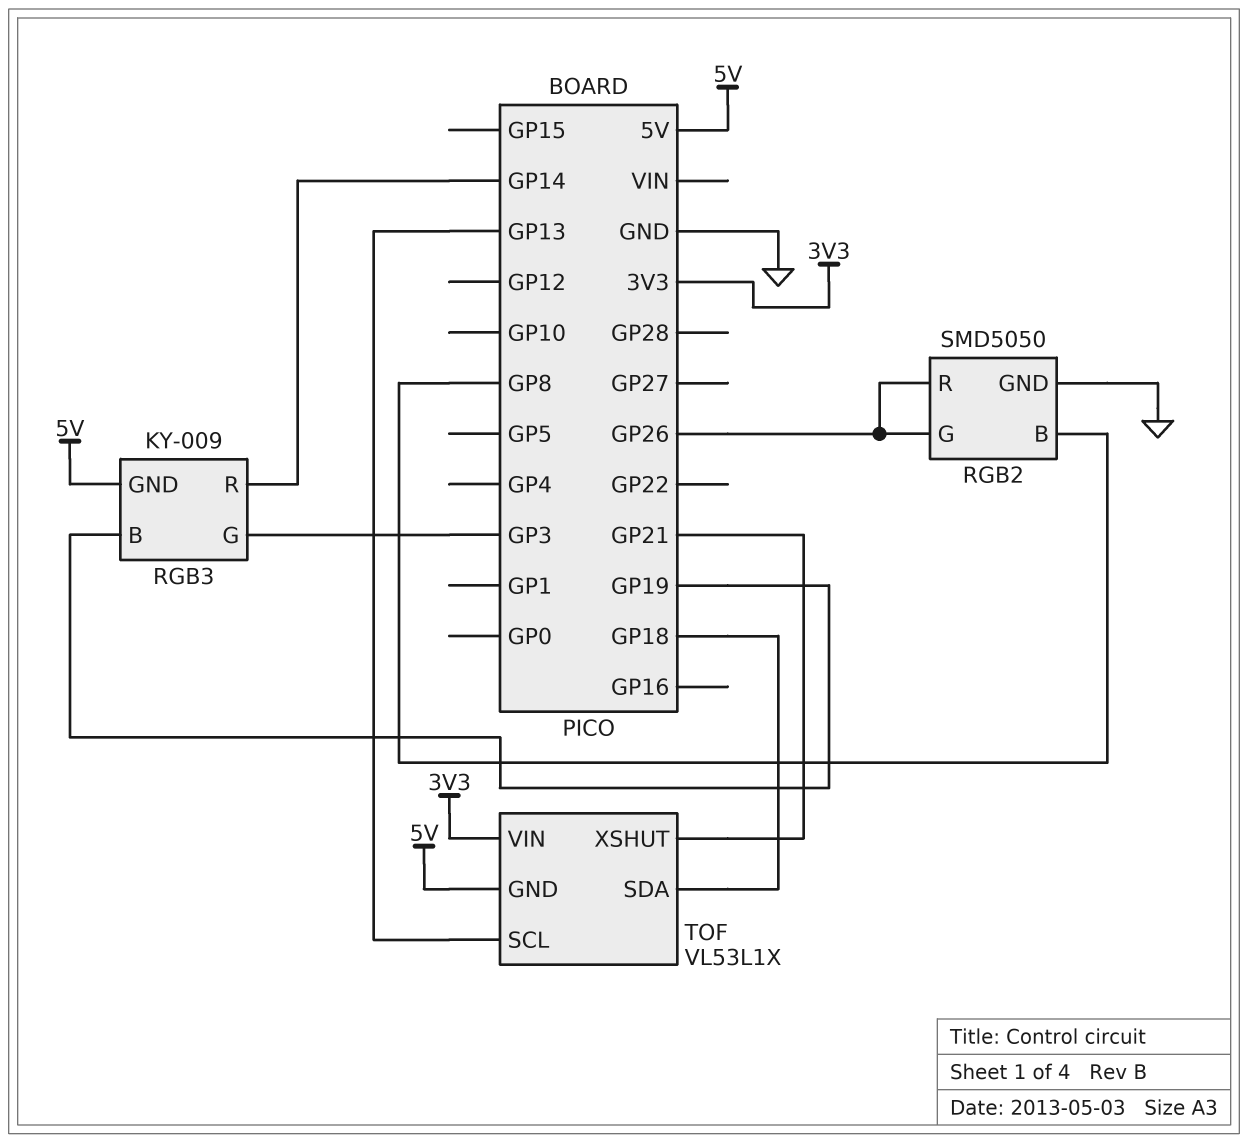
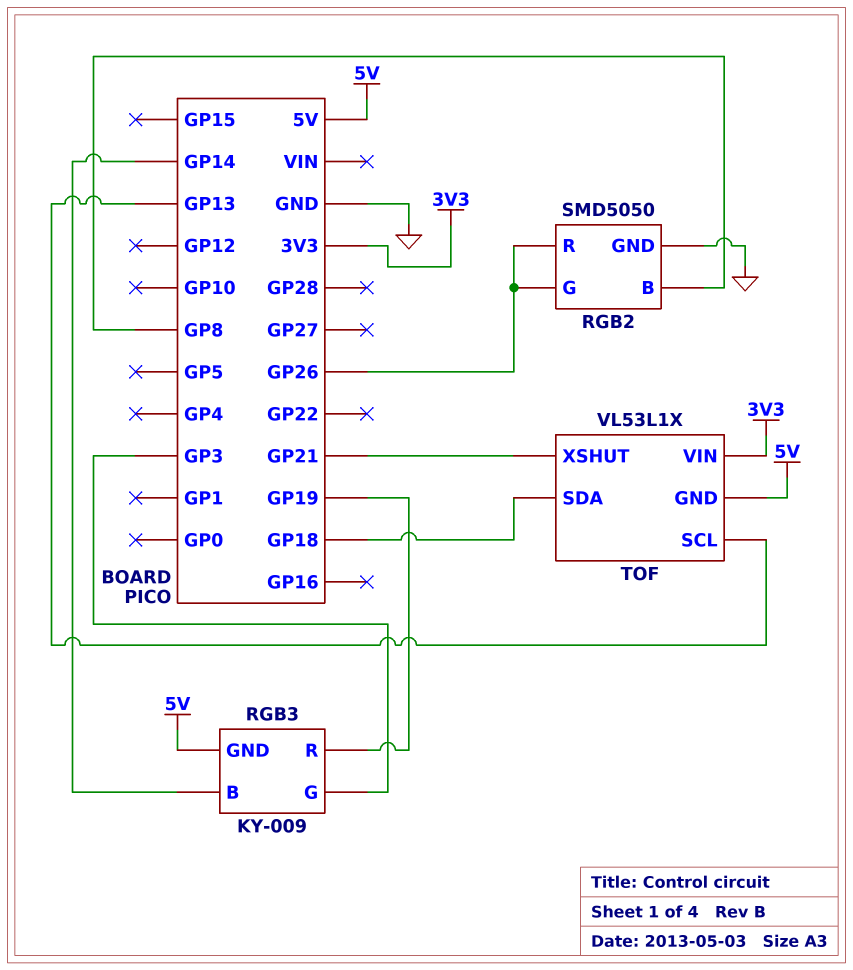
RGB3 pin B: GP19 -> GP14
RGB3 pin R: GP14 -> GP19

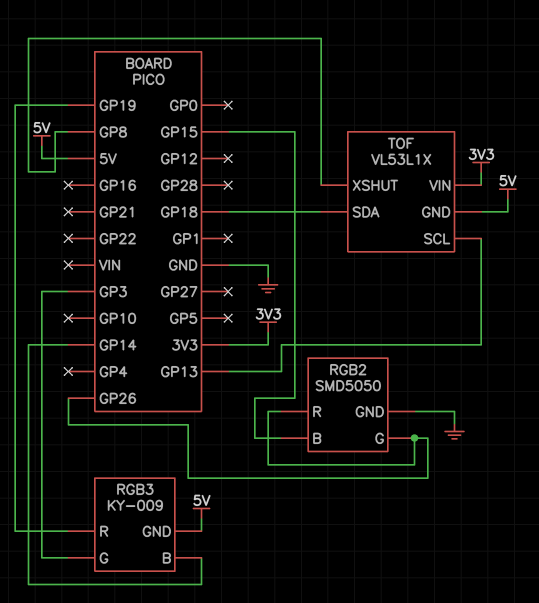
RGB2 pin B: GP8 -> GP15
TOF pin XSHUT: GP21 -> GP8

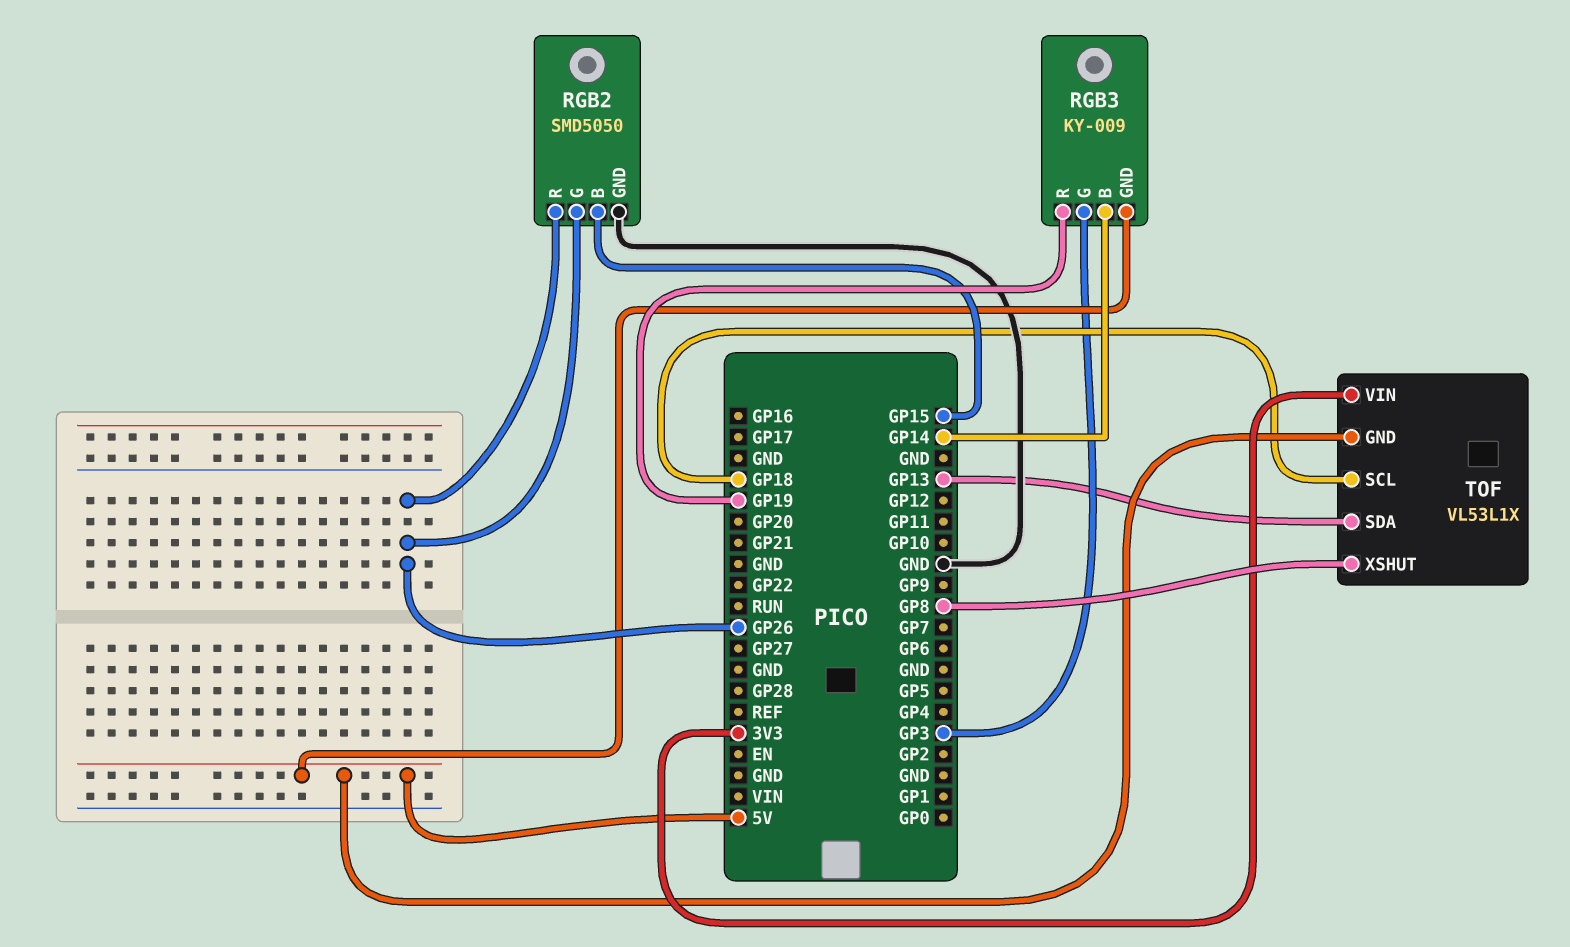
TOF pin SCL: GP13 -> GP18
TOF pin SDA: GP18 -> GP13

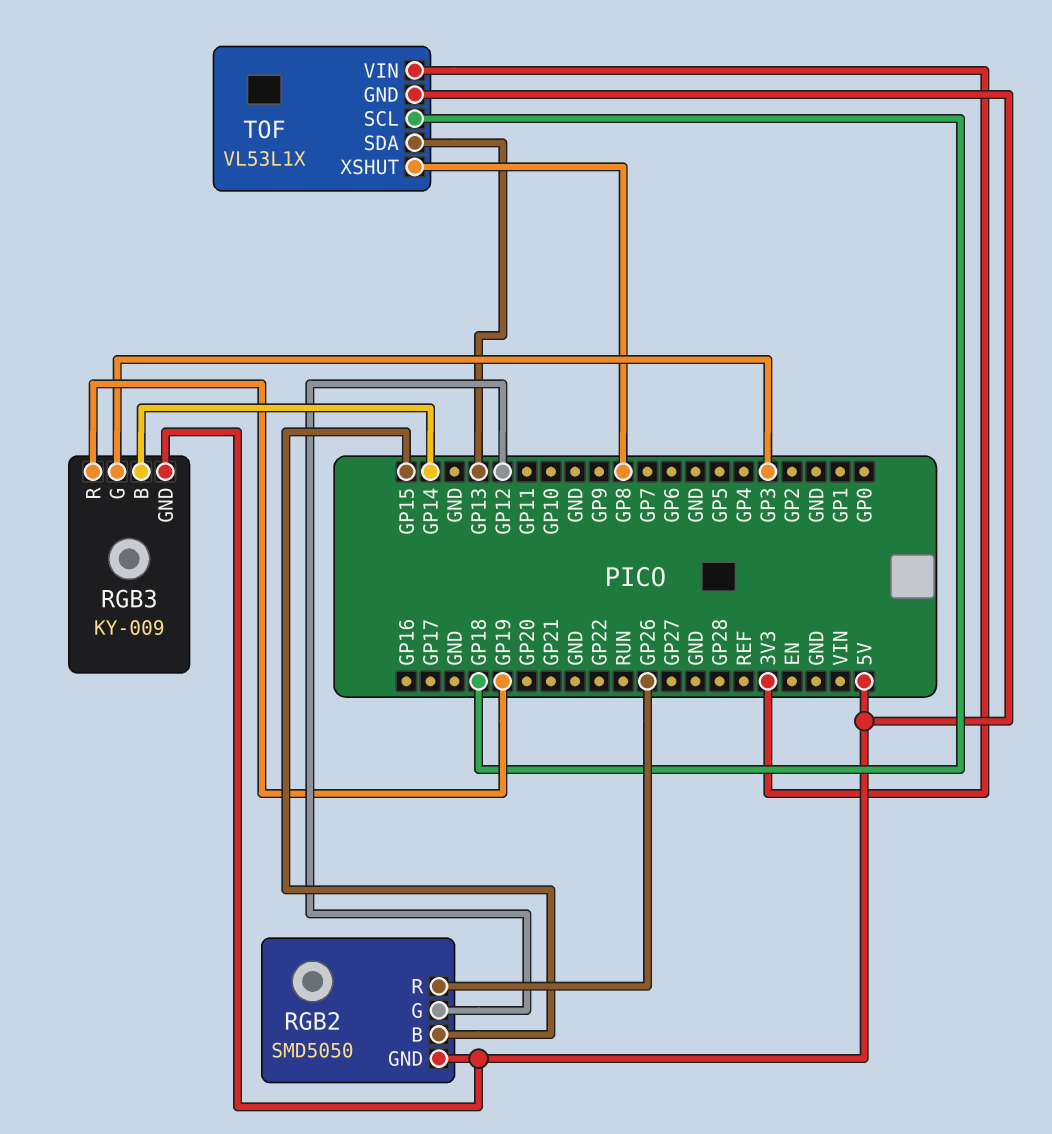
RGB2 pin G: GP26 -> GP12
RGB2 pin GND: GND -> 5V

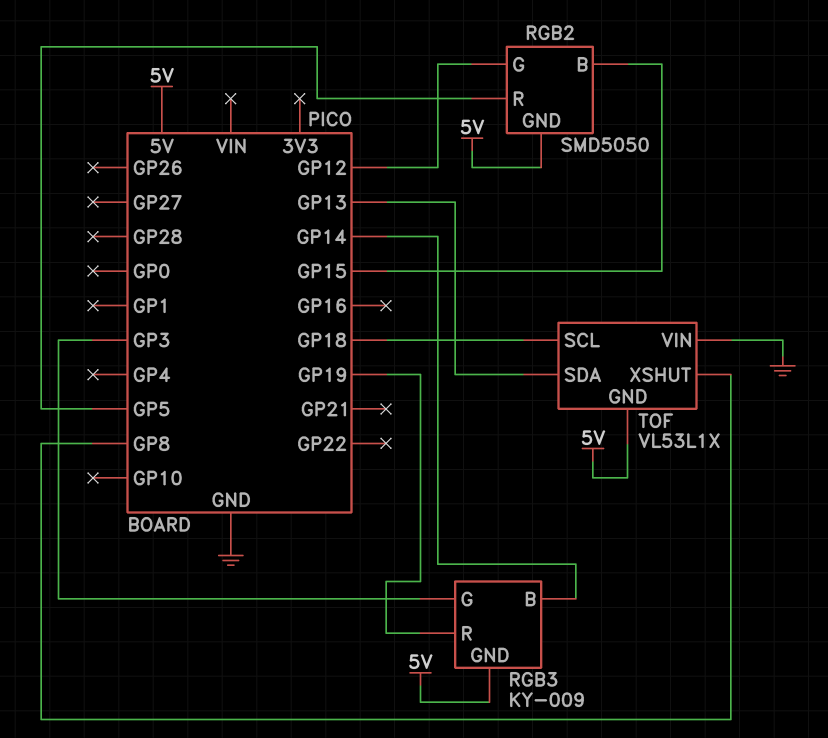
RGB2 pin R: GP26 -> GP5
TOF pin VIN: 3V3 -> GND

